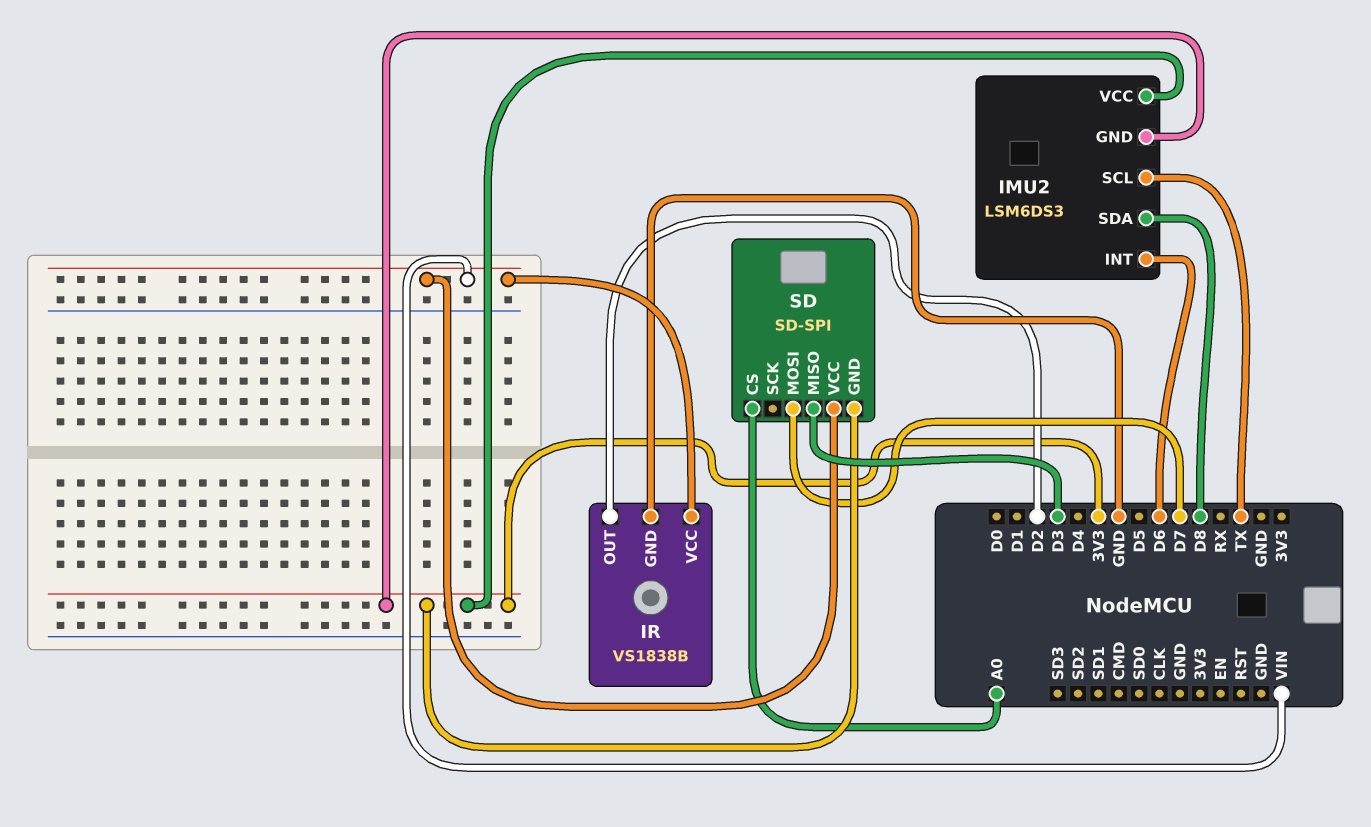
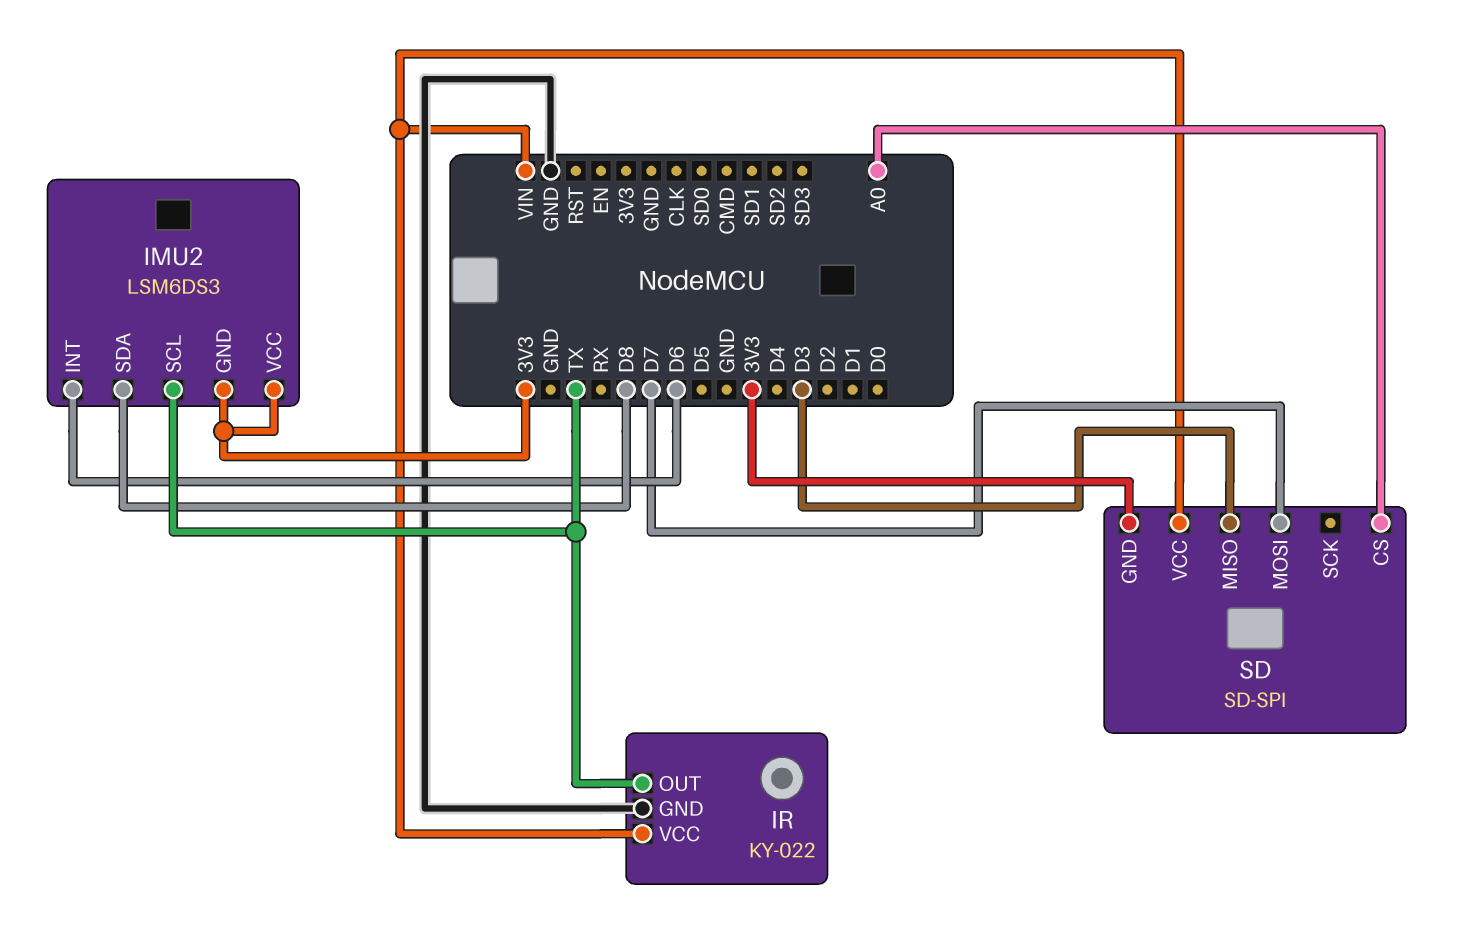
IR: VS1838B -> KY-022
IR pin OUT: D2 -> TX

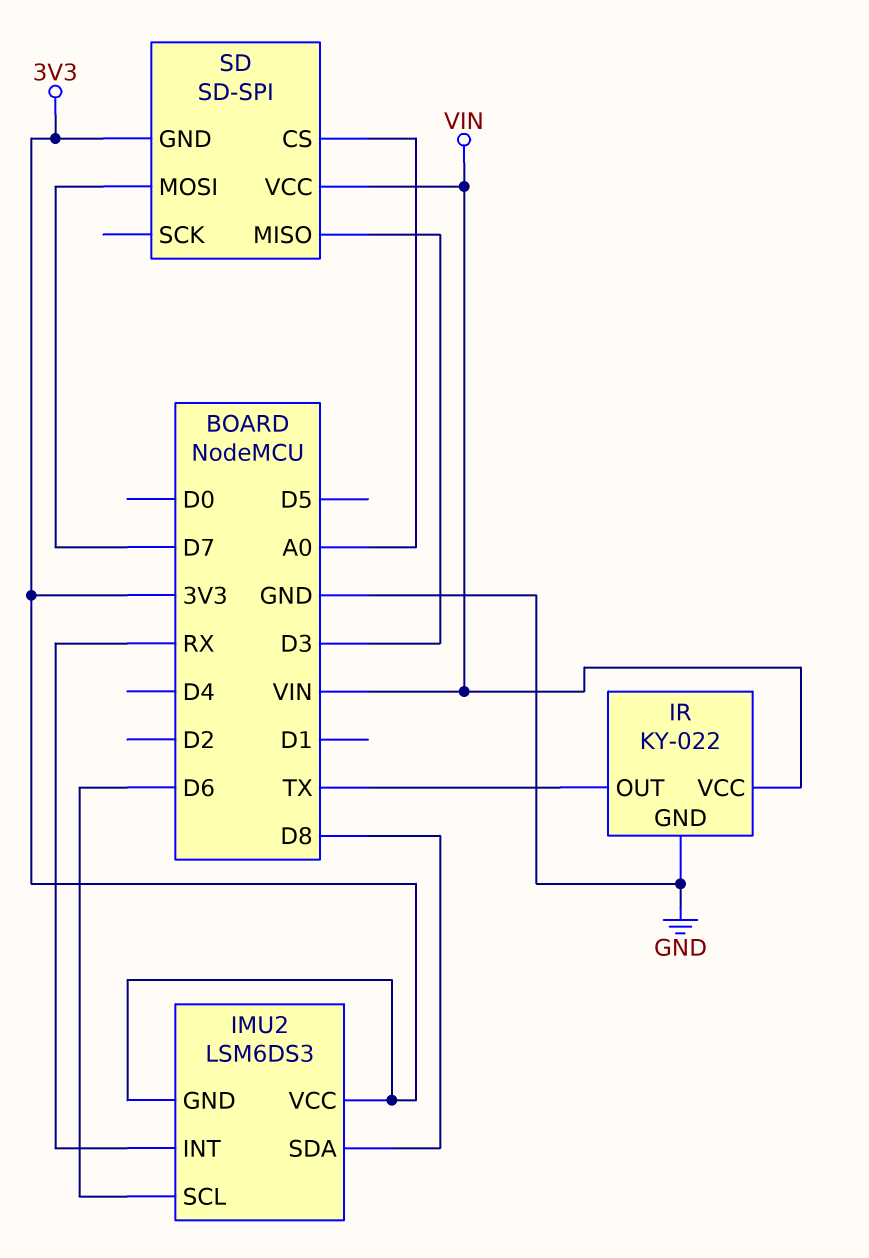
IMU2 pin INT: D6 -> RX
IMU2 pin SCL: TX -> D6

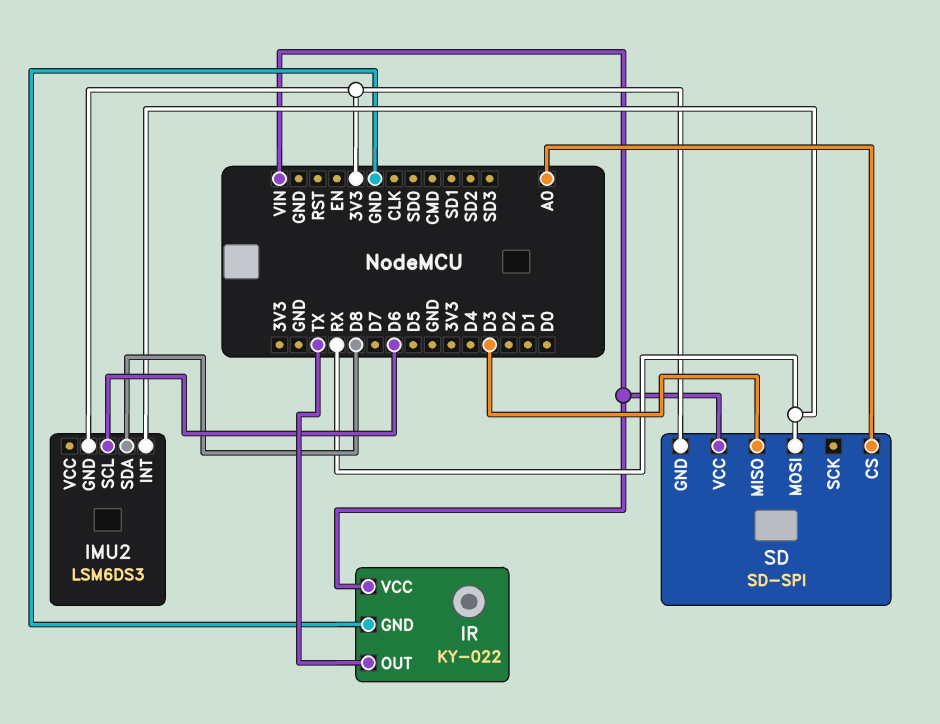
IMU2 pin VCC: 3V3 -> none
SD pin MOSI: D7 -> RX

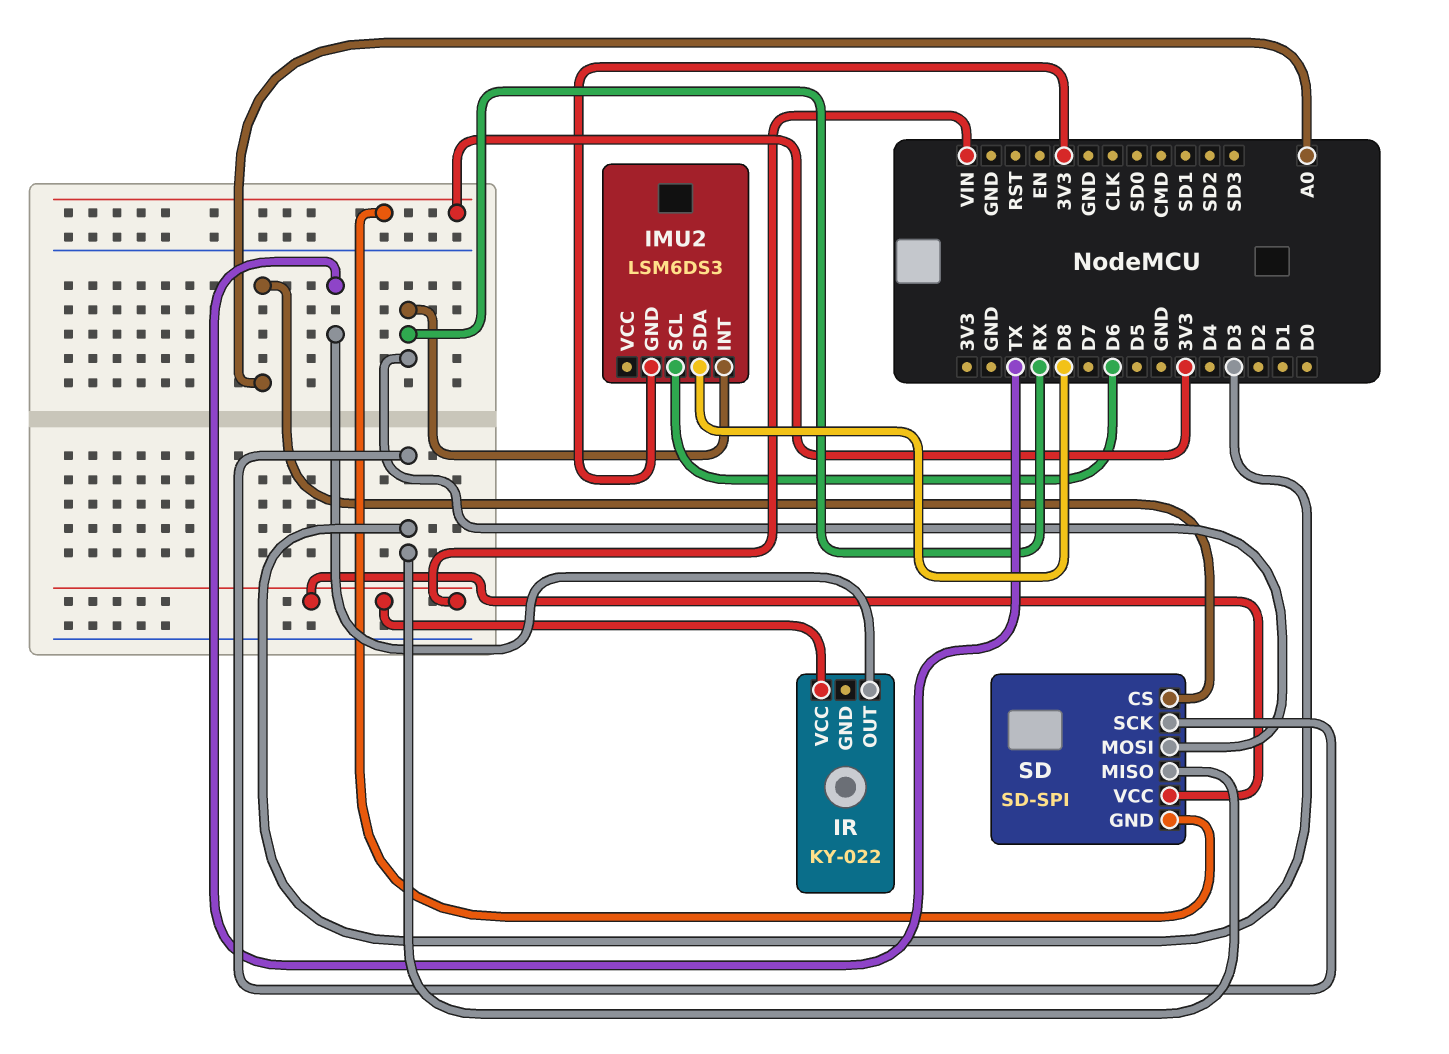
IR pin GND: GND -> none
SD pin SCK: none -> D3

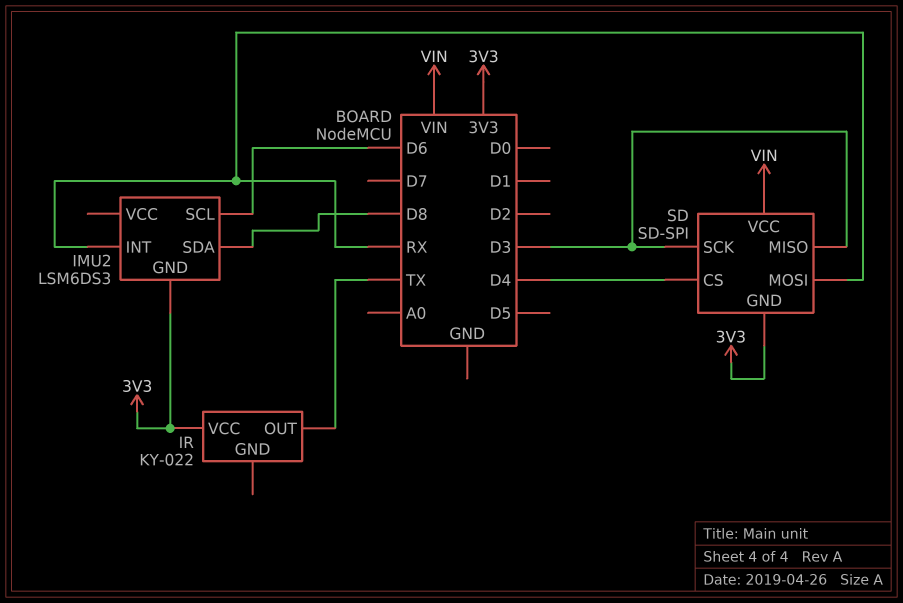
IR pin VCC: VIN -> 3V3
SD pin CS: A0 -> D4

